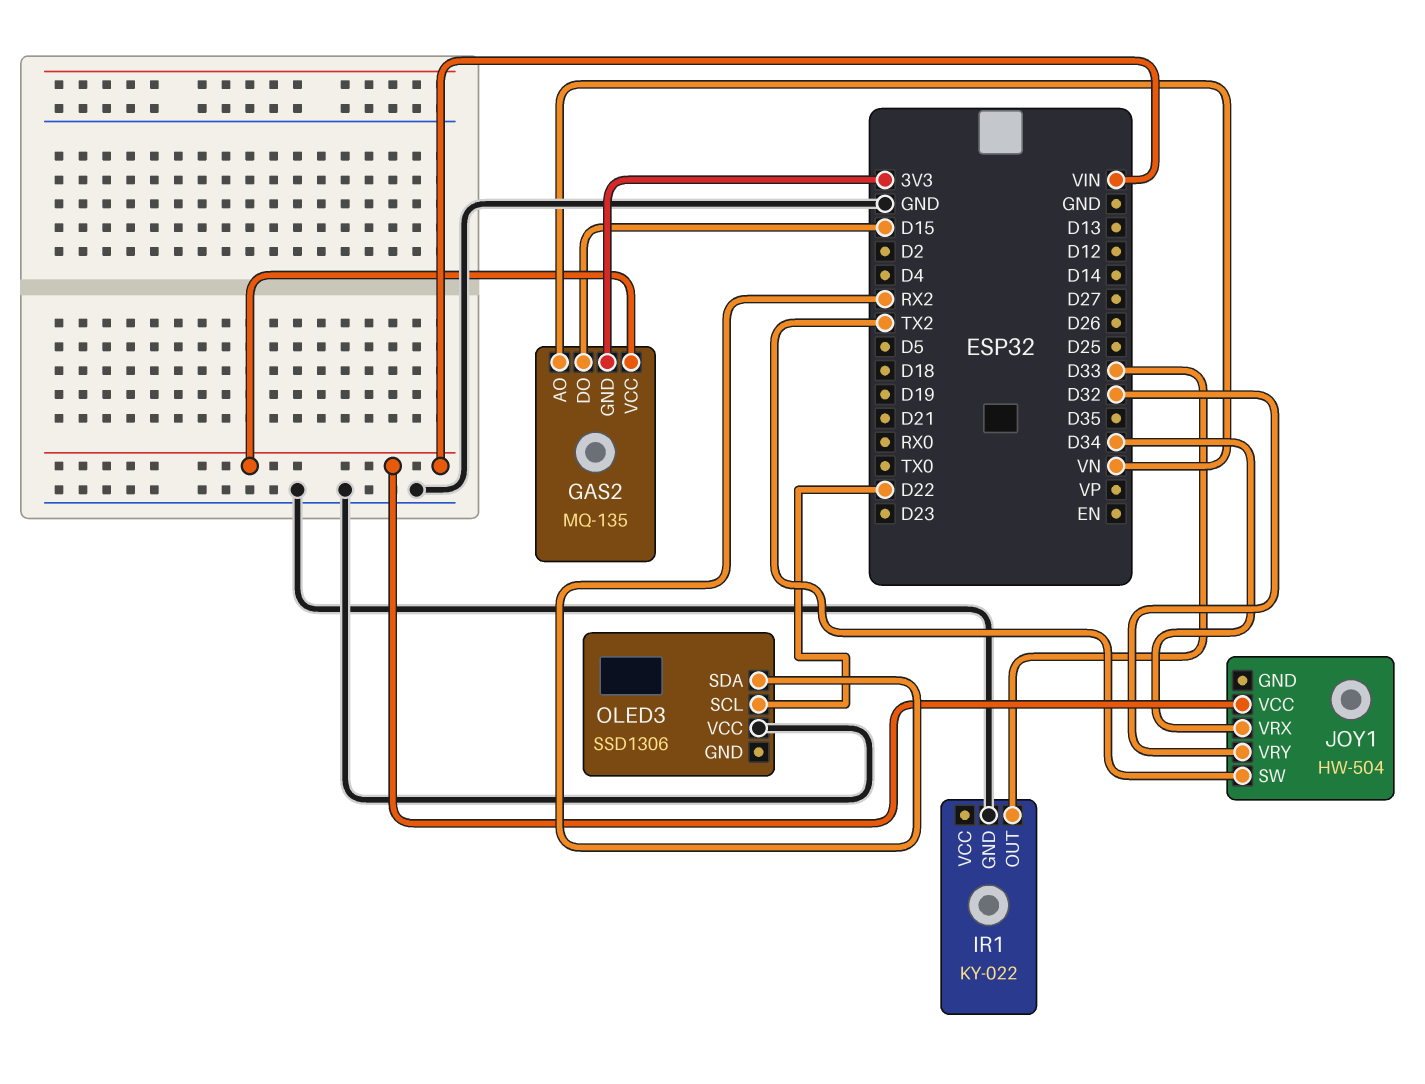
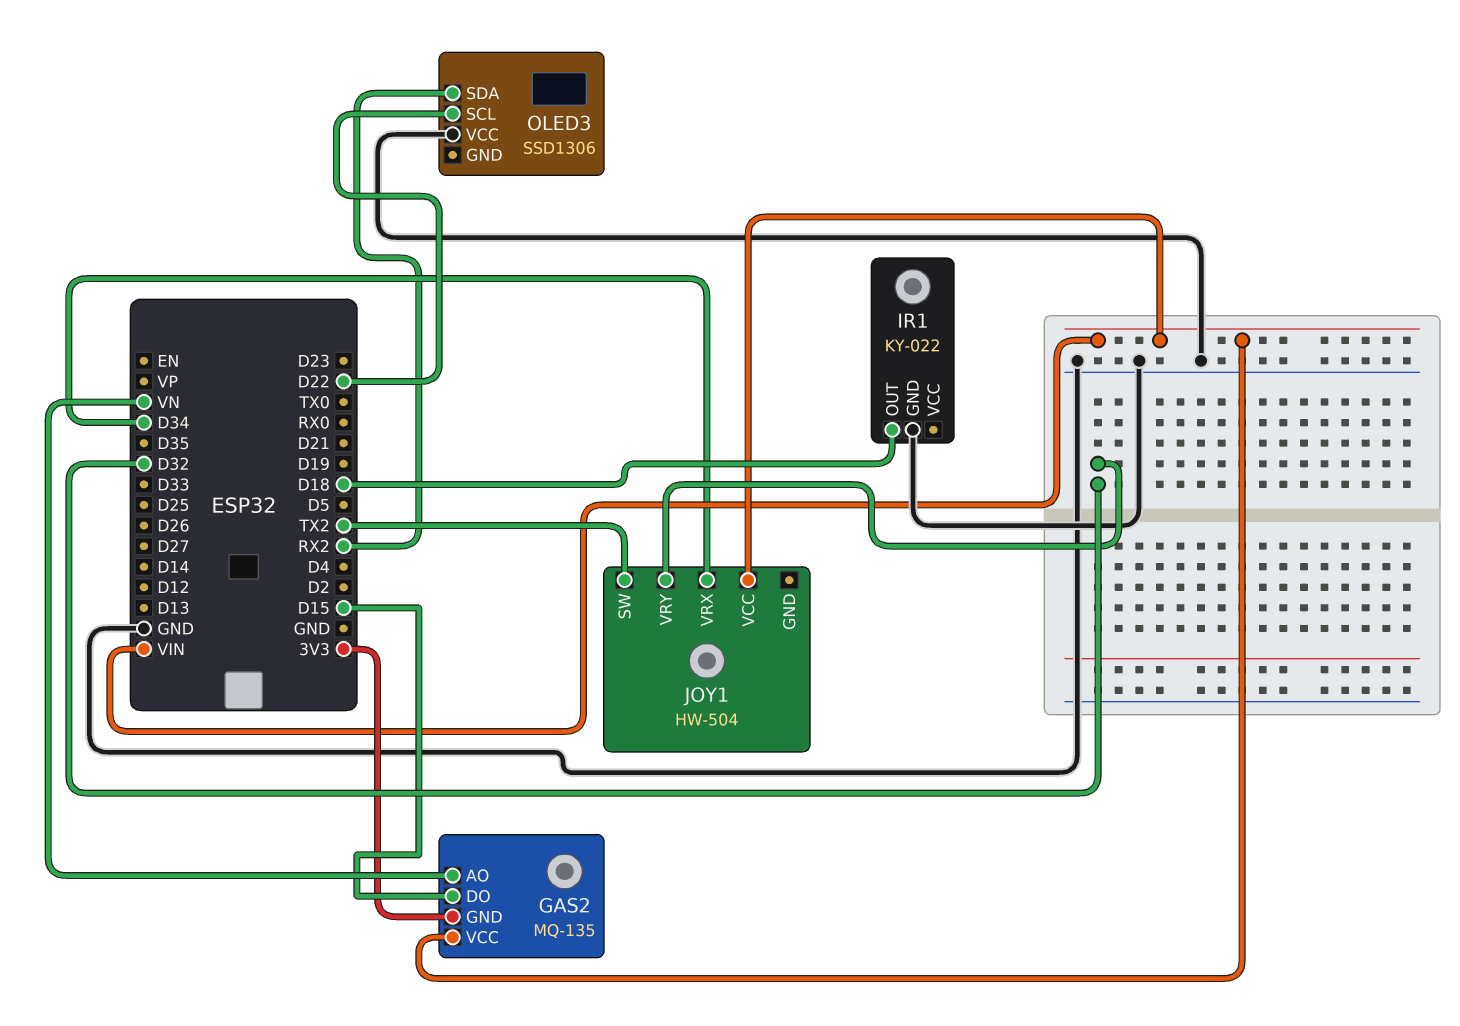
IR1 pin OUT: D33 -> D18

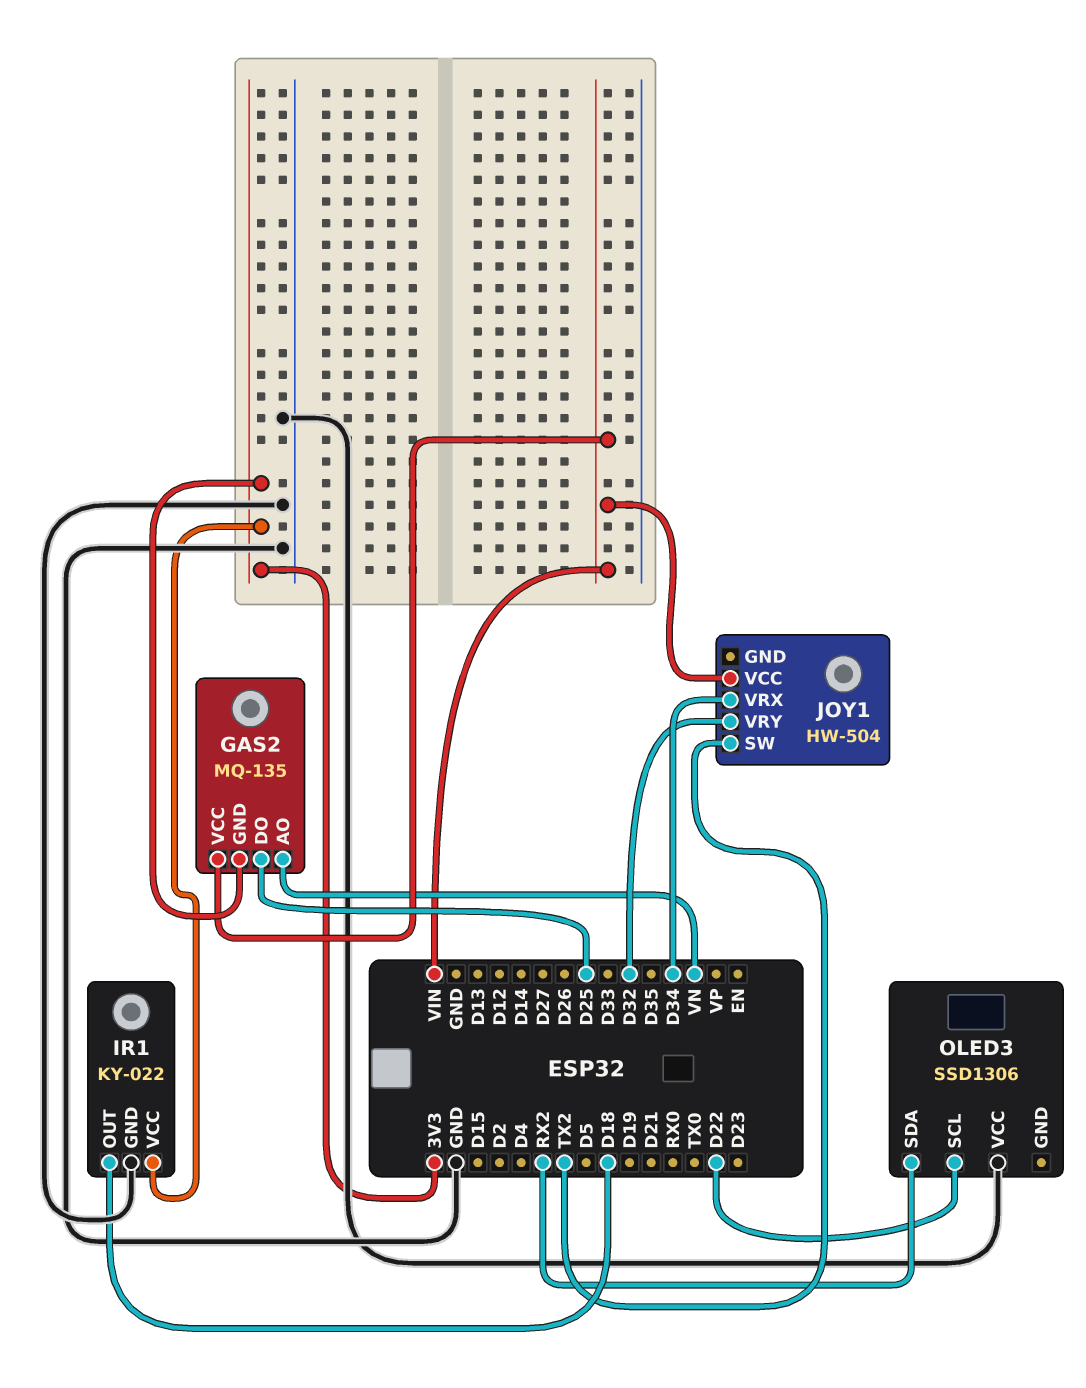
GAS2 pin DO: D15 -> D25
IR1 pin VCC: none -> 3V3

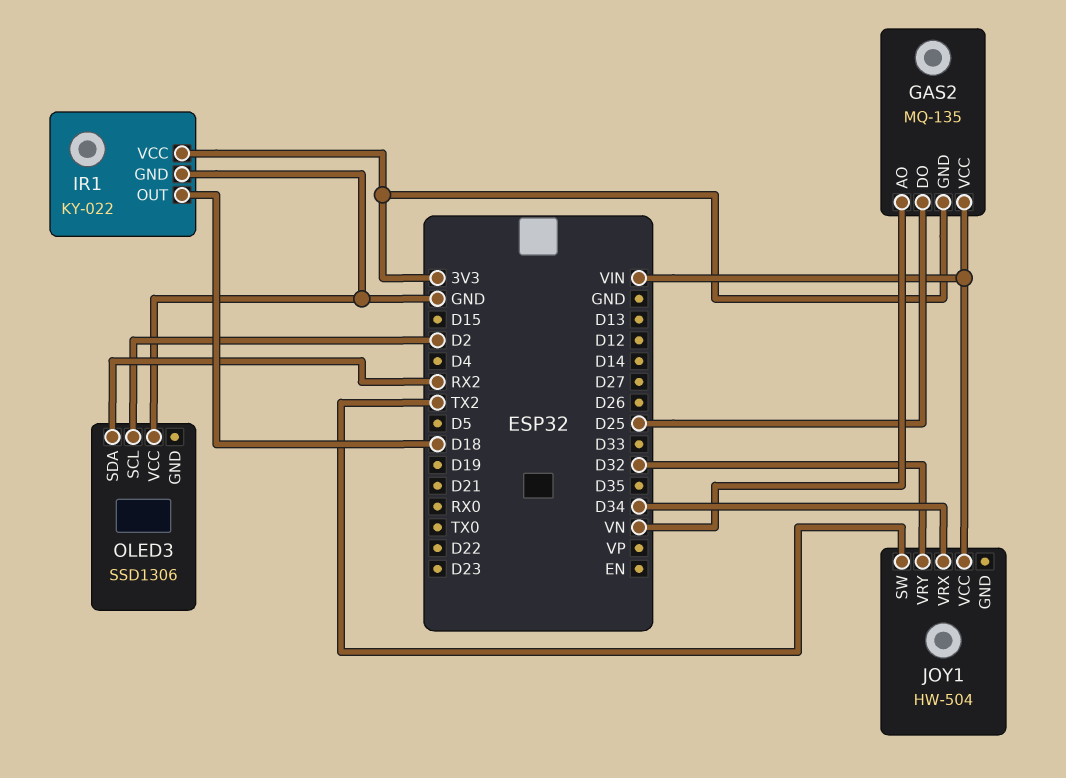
OLED3 pin SCL: D22 -> D2

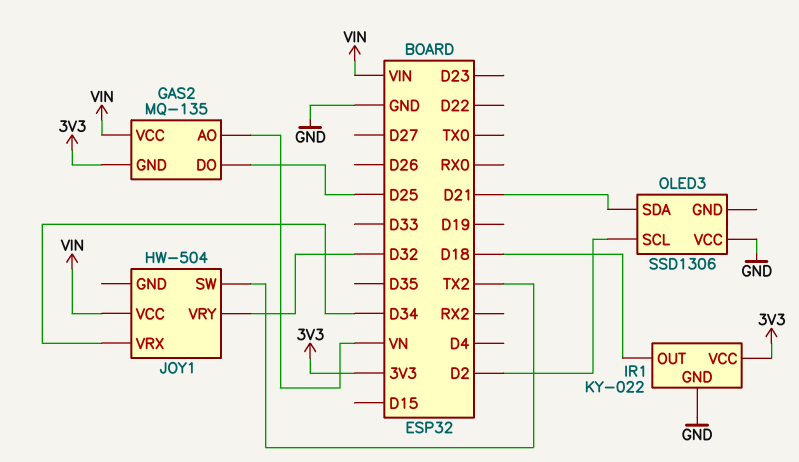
OLED3 pin SDA: RX2 -> D21

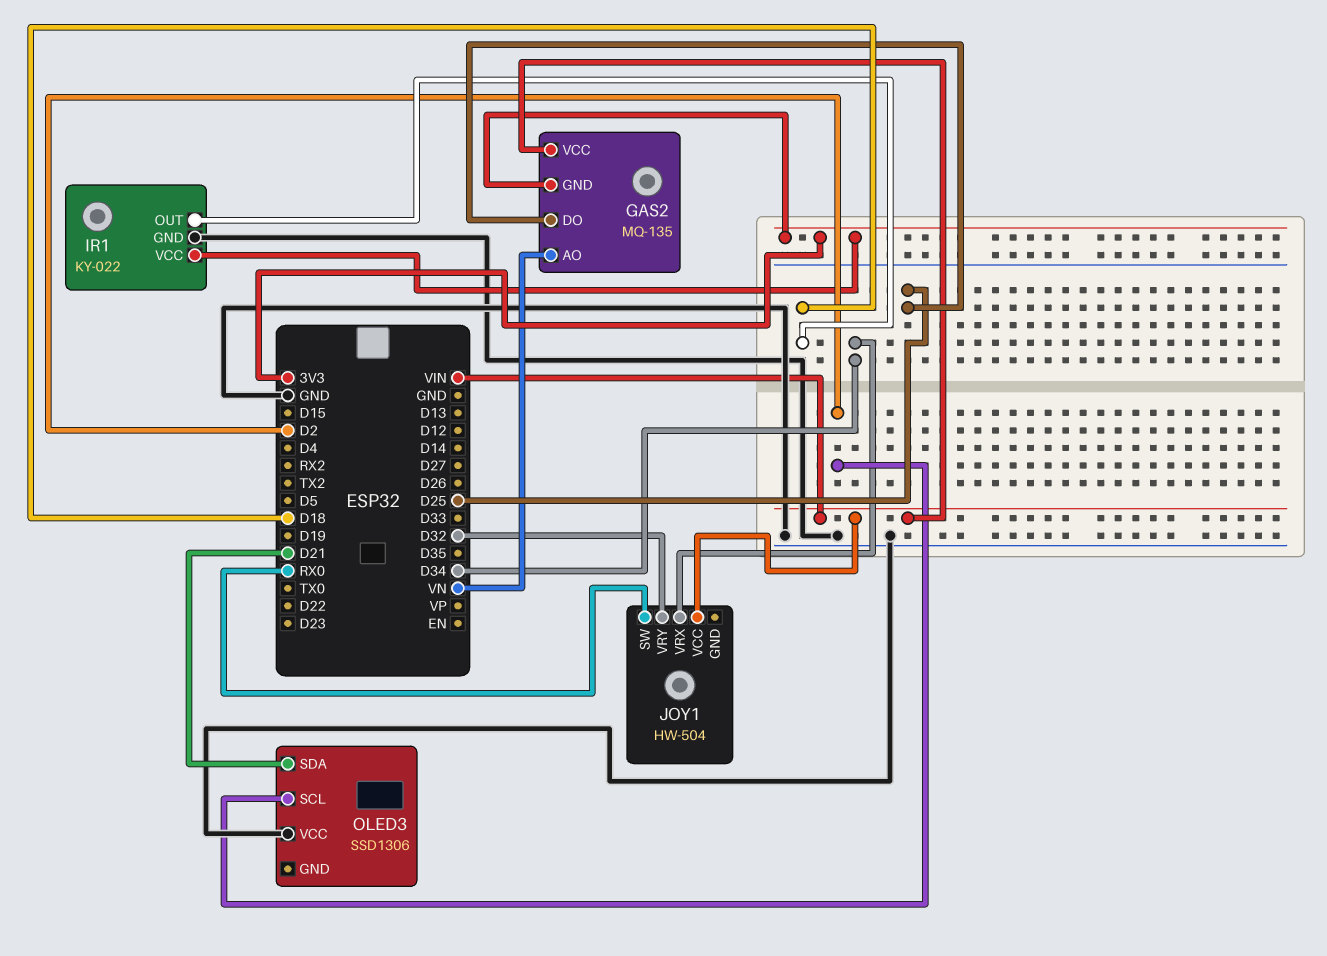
JOY1 pin SW: TX2 -> RX0

